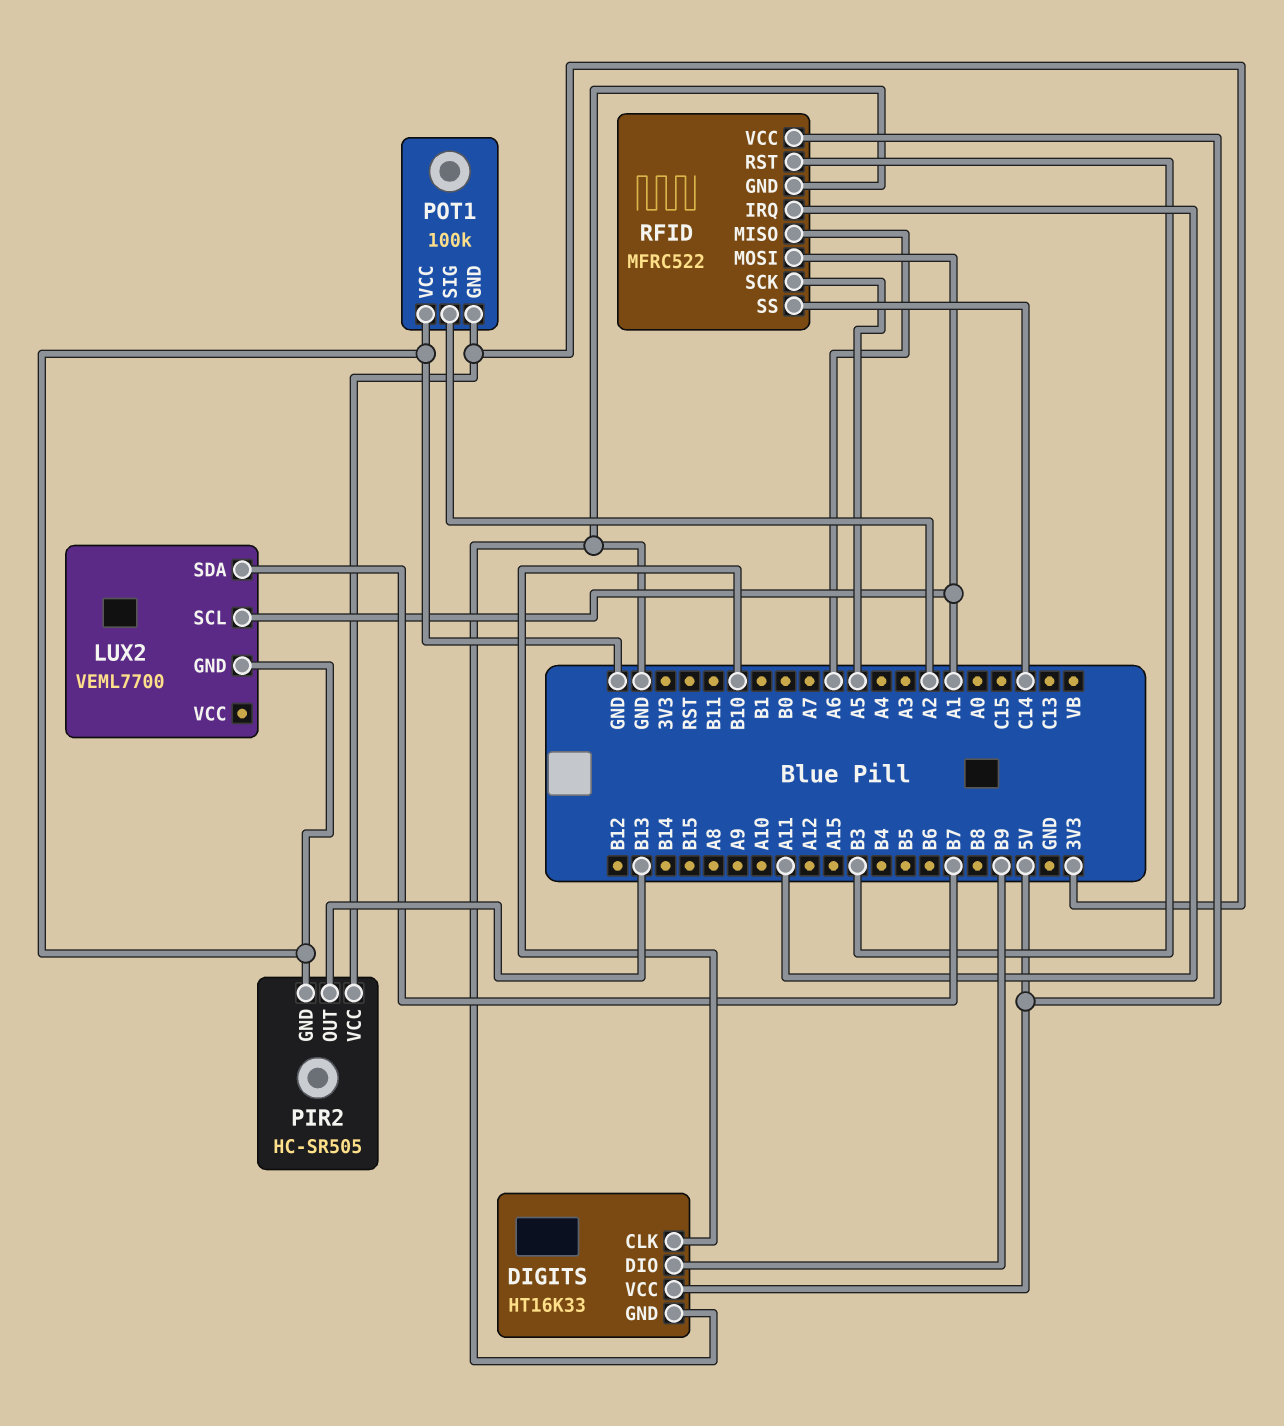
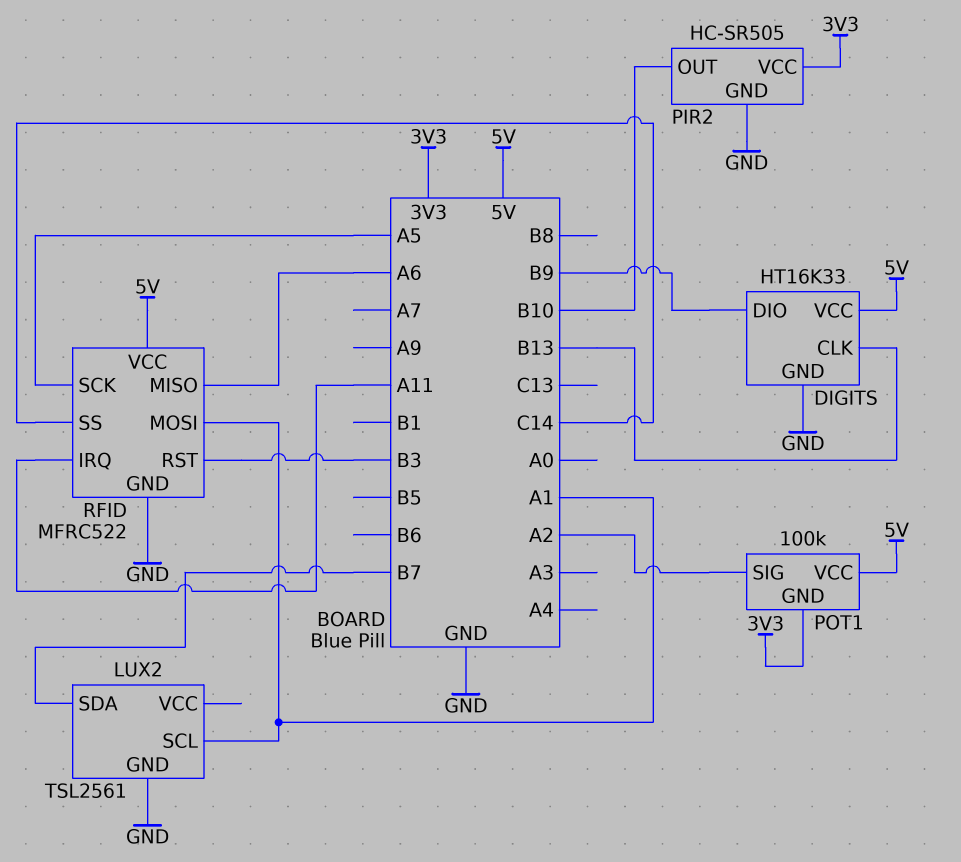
DIGITS pin CLK: B10 -> B13
LUX2: VEML7700 -> TSL2561
PIR2 pin OUT: B13 -> B10
POT1 pin VCC: GND -> 5V

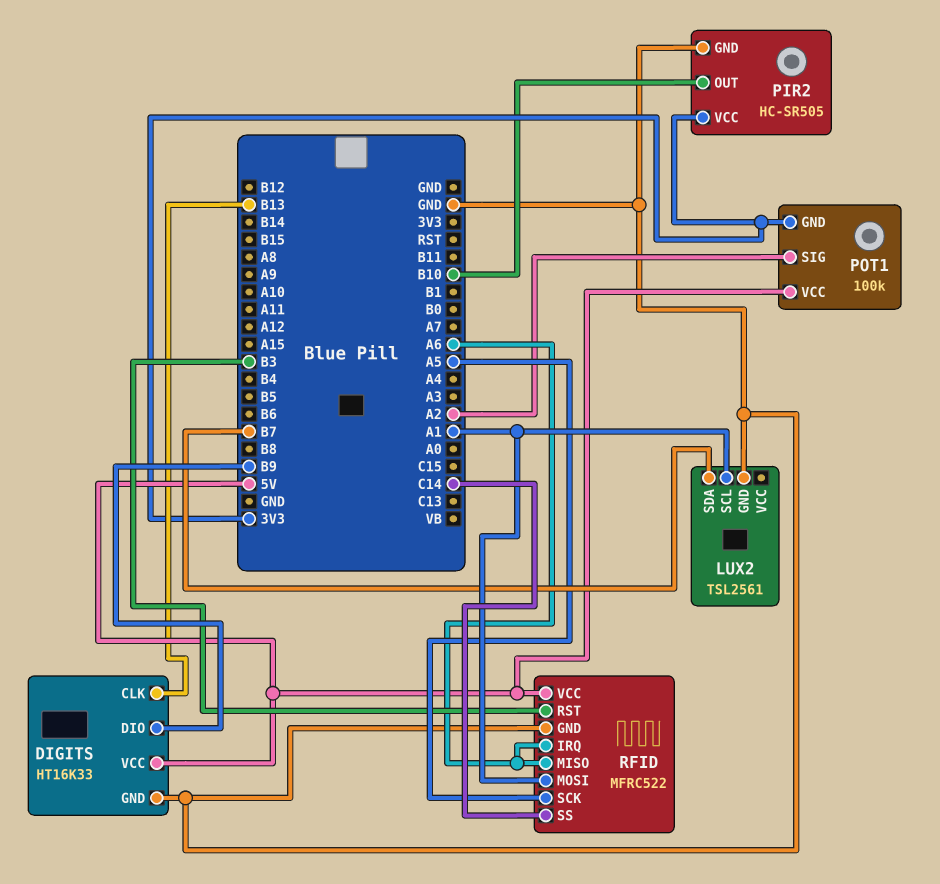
RFID pin IRQ: A11 -> A6

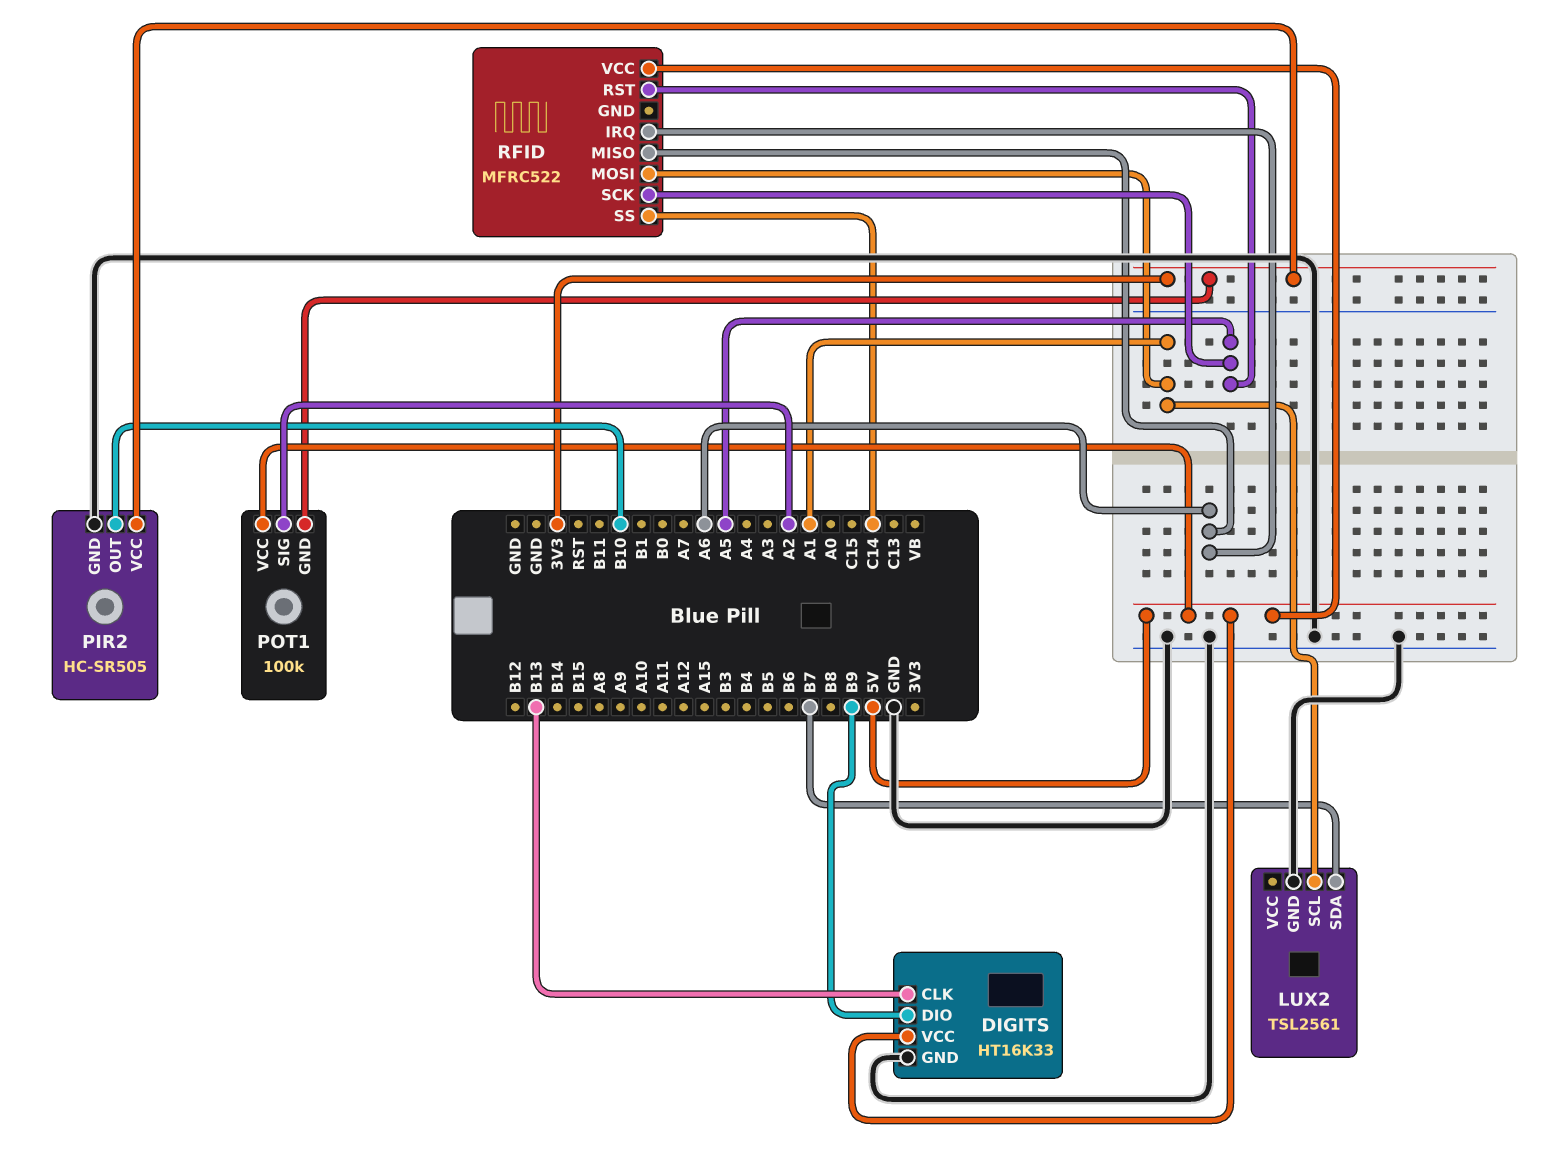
RFID pin GND: GND -> none
RFID pin RST: B3 -> A5

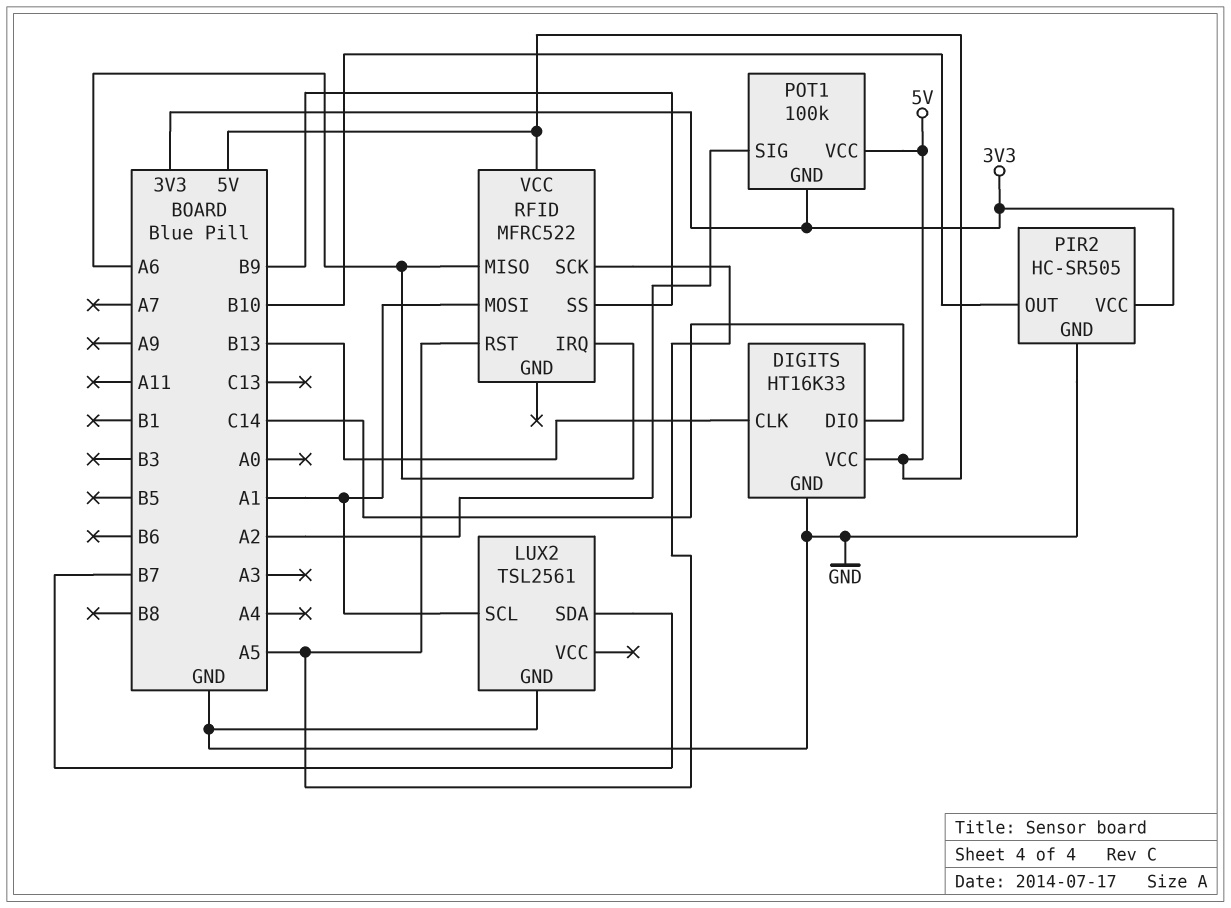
DIGITS pin DIO: B9 -> C14
RFID pin SS: C14 -> B9

